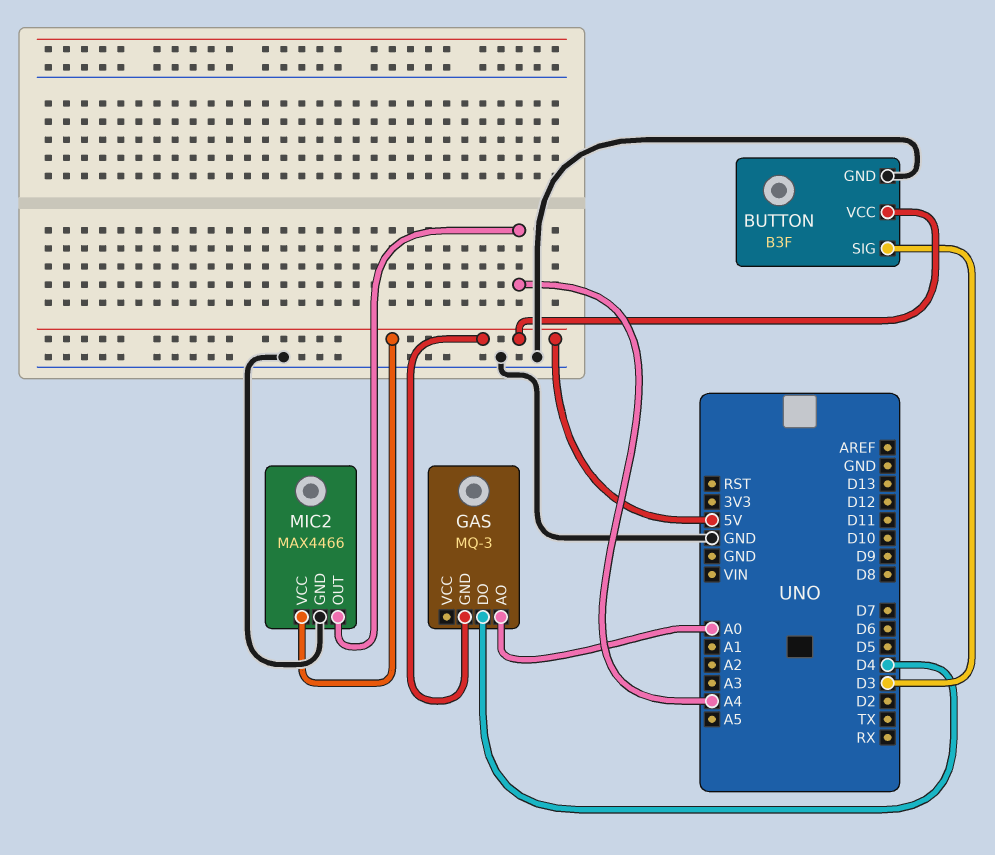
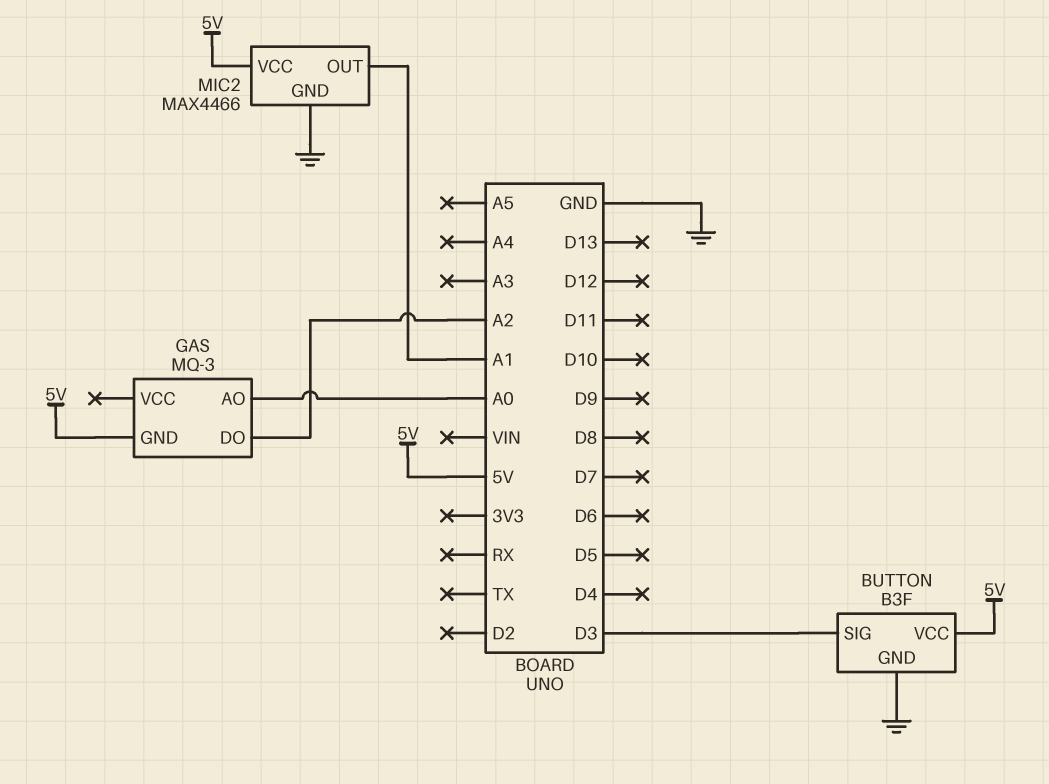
GAS pin DO: D4 -> A2
MIC2 pin OUT: A4 -> A1

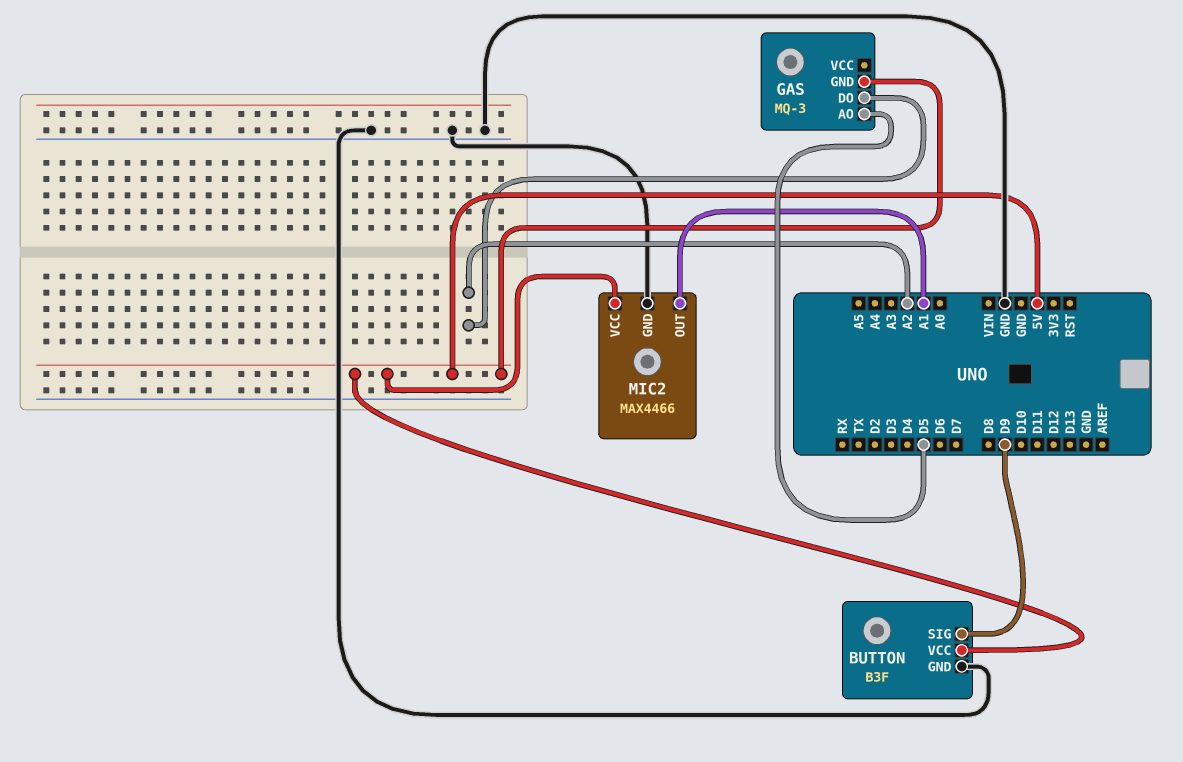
BUTTON pin SIG: D3 -> D9
GAS pin AO: A0 -> D5

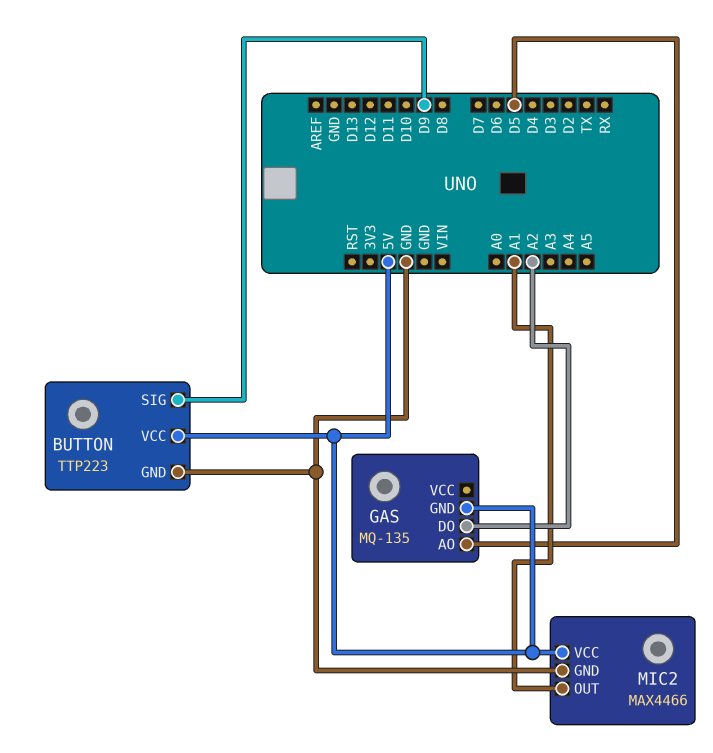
BUTTON: B3F -> TTP223
GAS: MQ-3 -> MQ-135

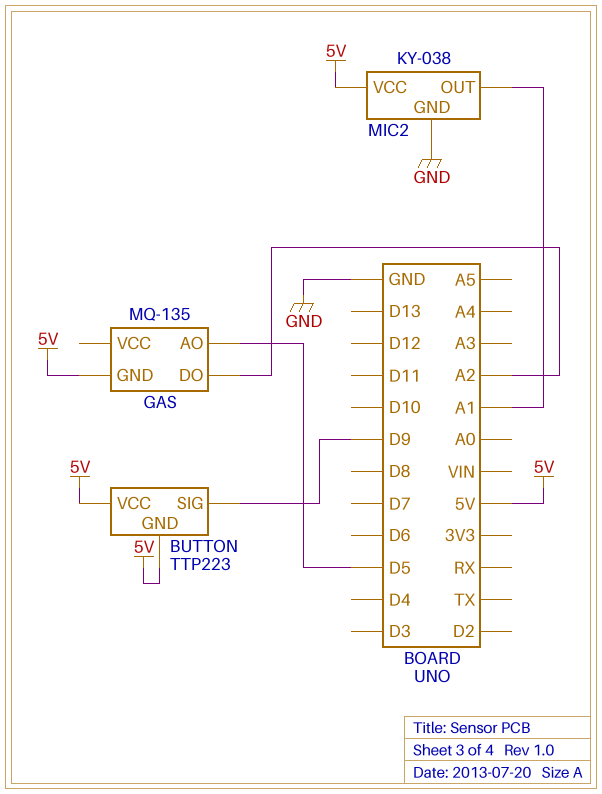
BUTTON pin GND: GND -> 5V
MIC2: MAX4466 -> KY-038

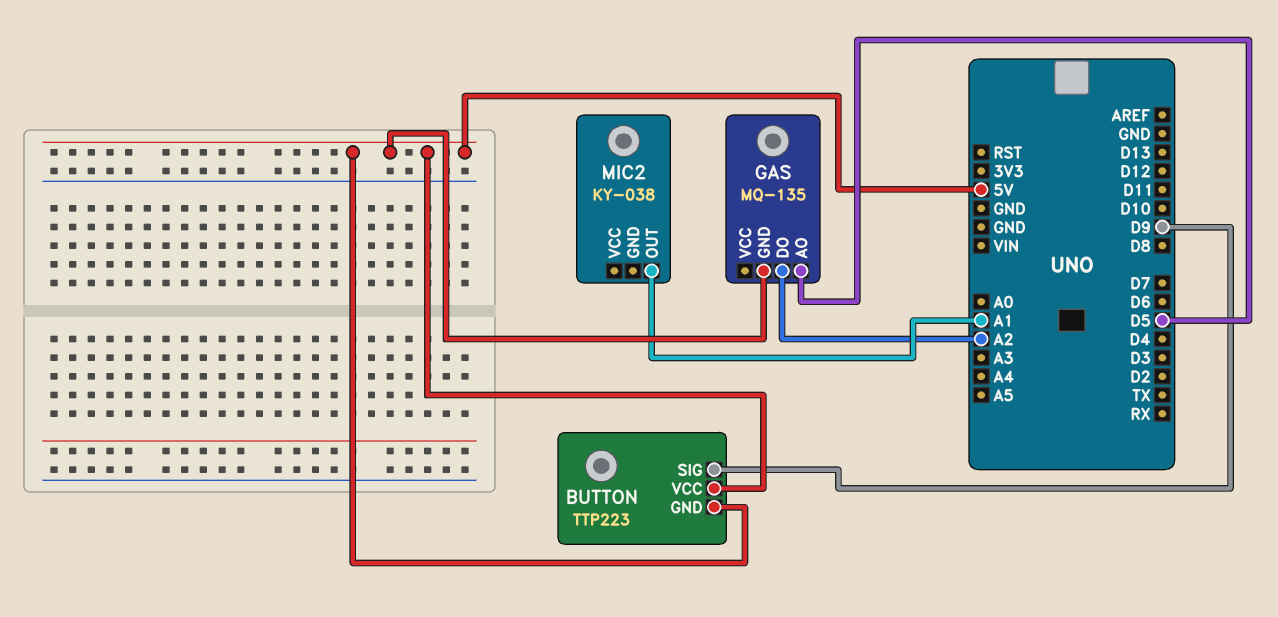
MIC2 pin GND: GND -> none
MIC2 pin VCC: 5V -> none

